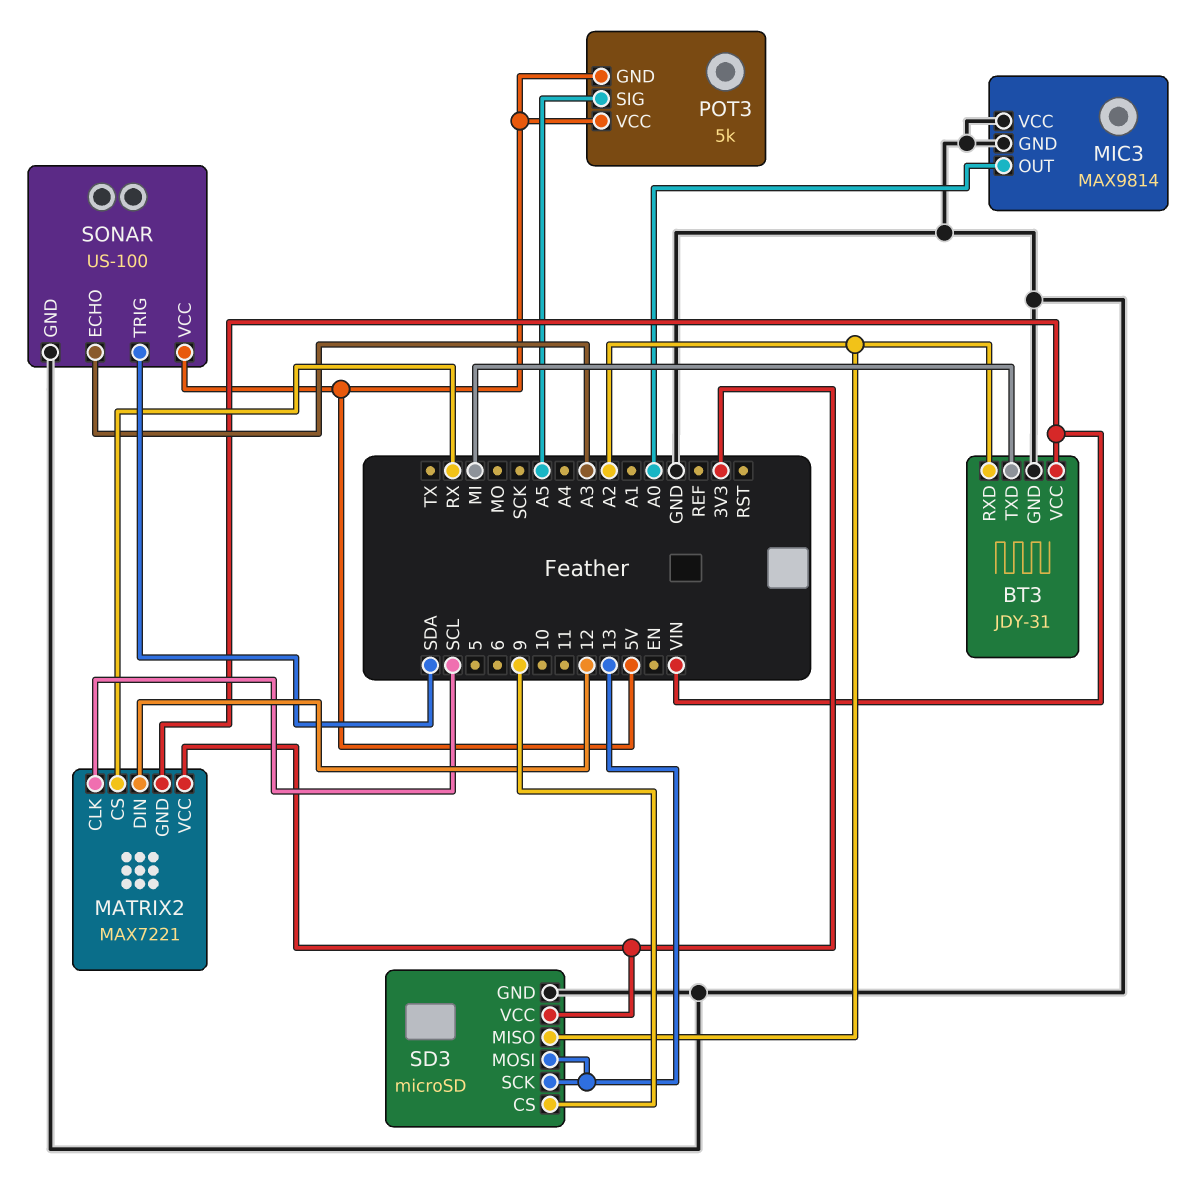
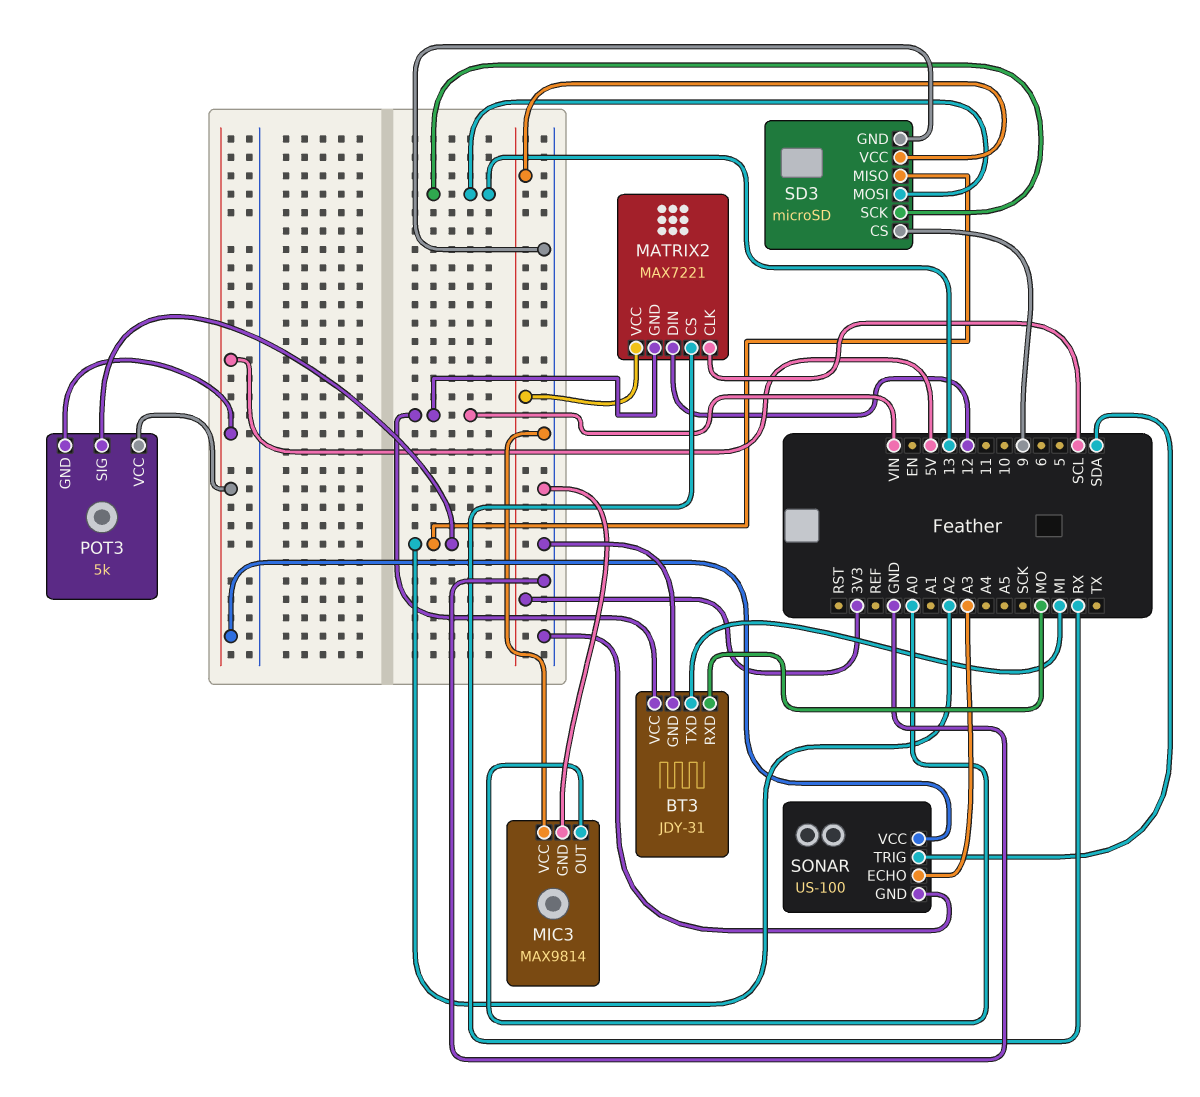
BT3 pin RXD: A2 -> MO
POT3 pin SIG: A5 -> A2

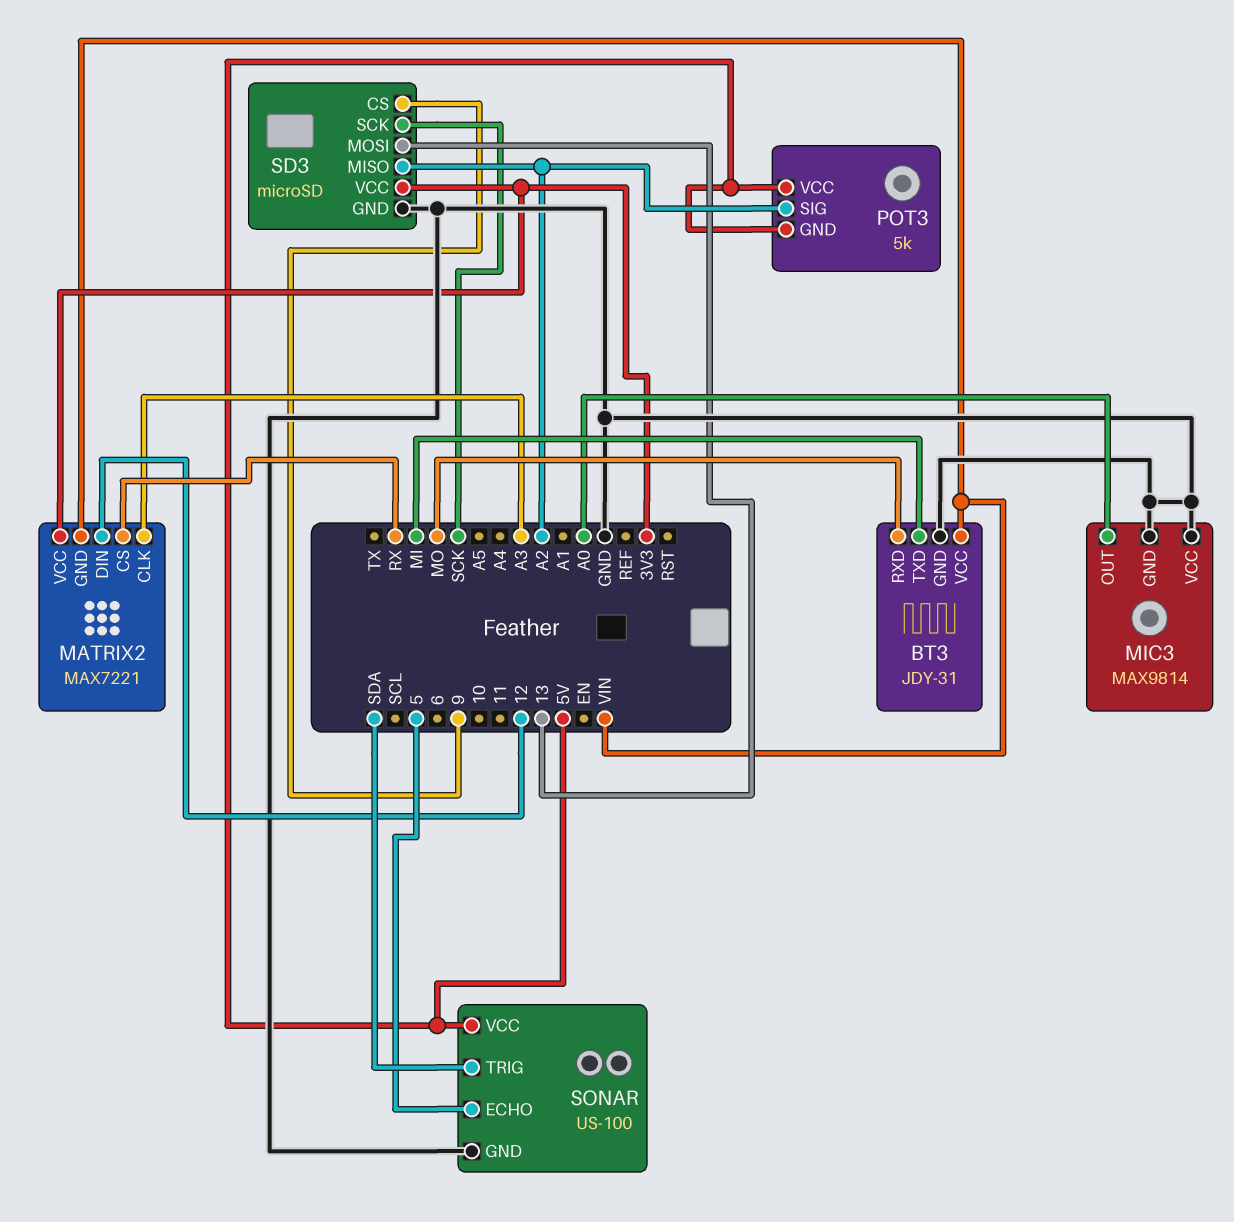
MATRIX2 pin CLK: SCL -> A3
SD3 pin SCK: 13 -> SCK
SONAR pin ECHO: A3 -> 5

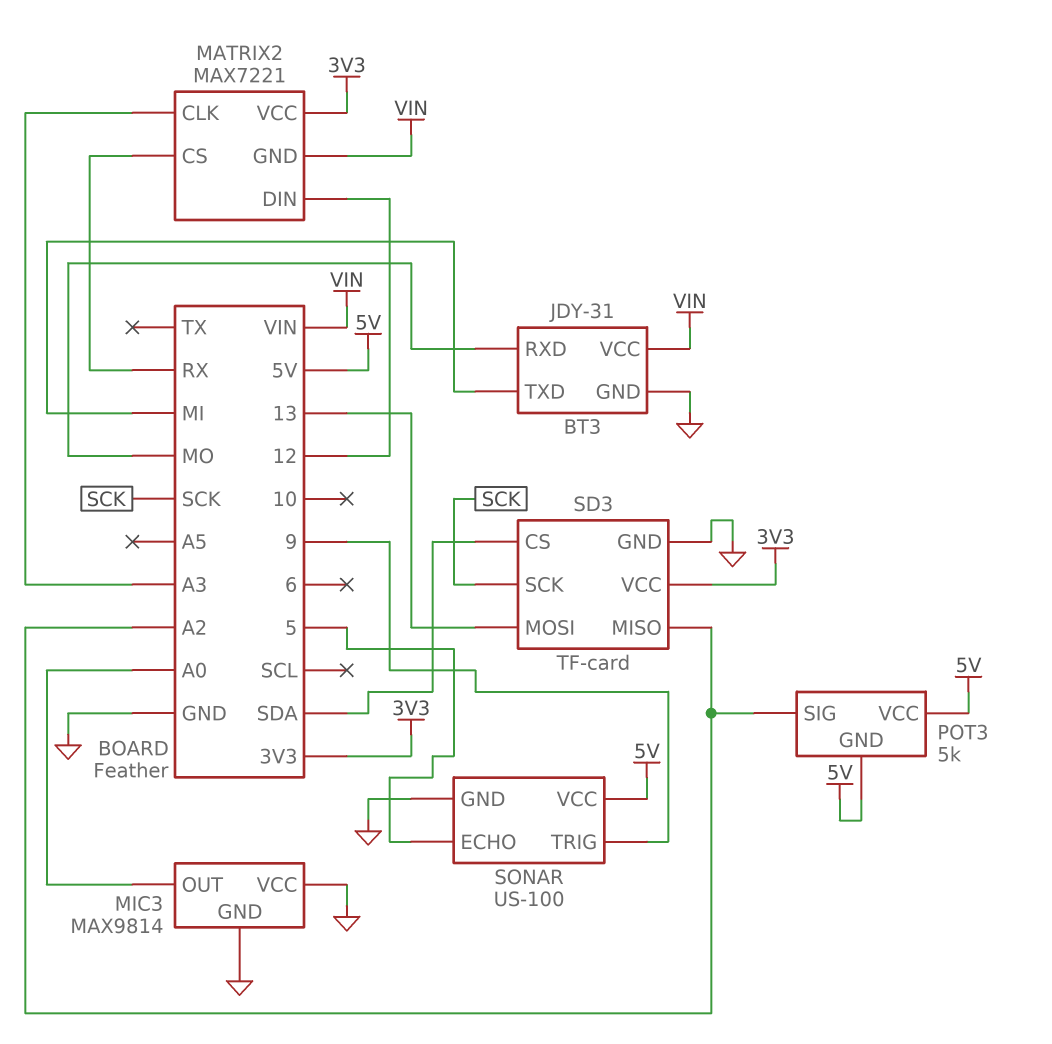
SD3: microSD -> TF-card
SD3 pin CS: 9 -> SDA
SONAR pin TRIG: SDA -> 9

